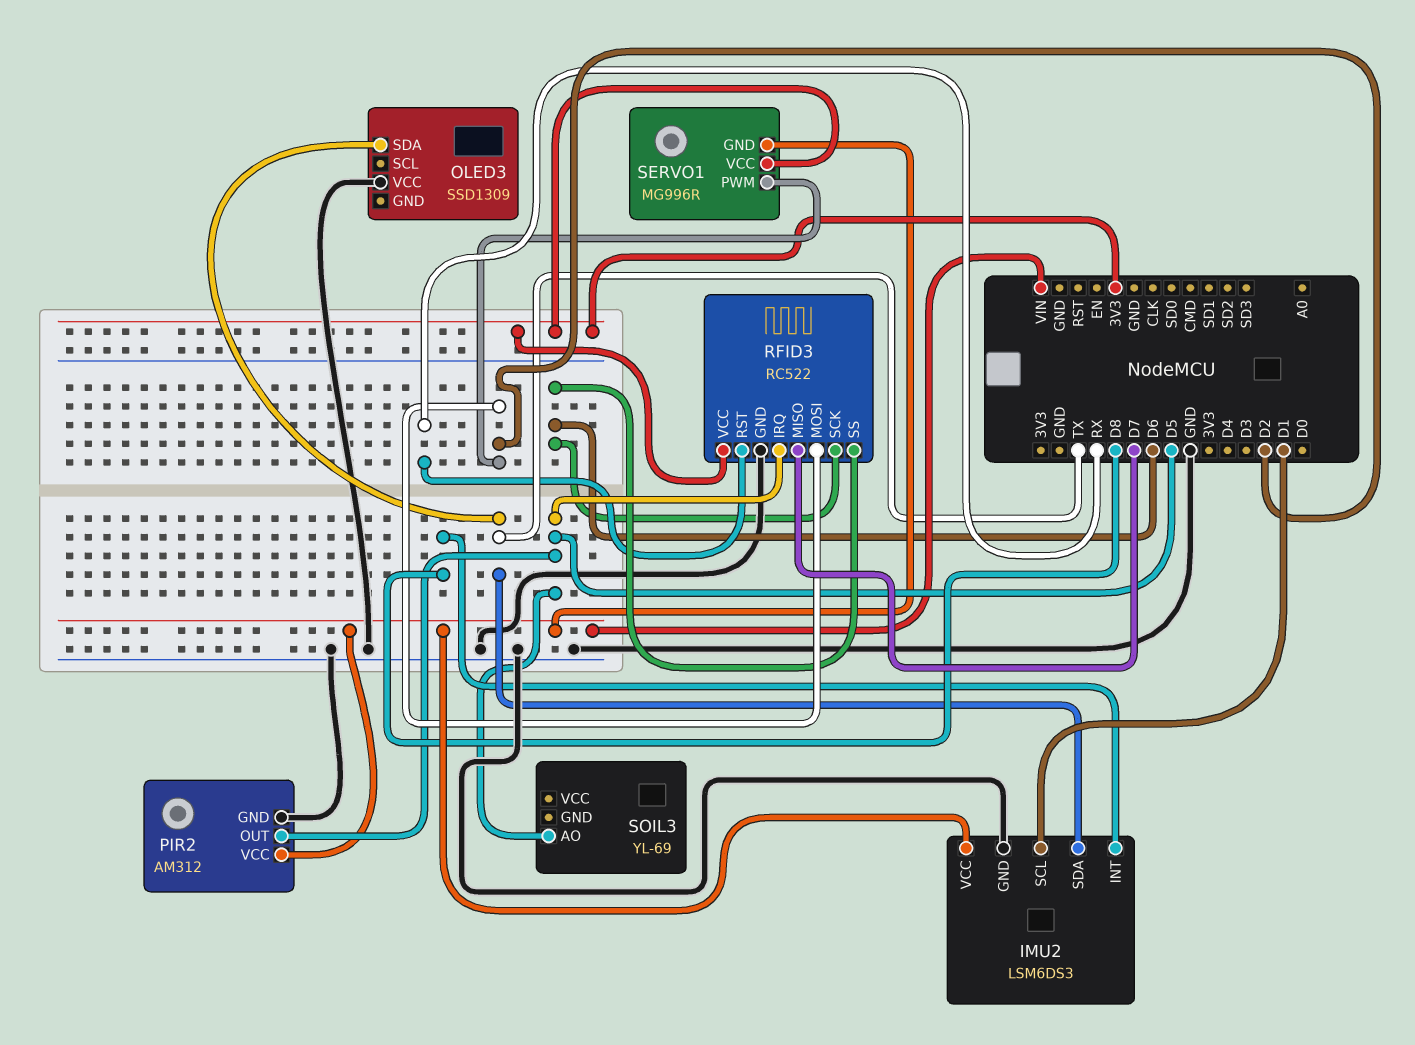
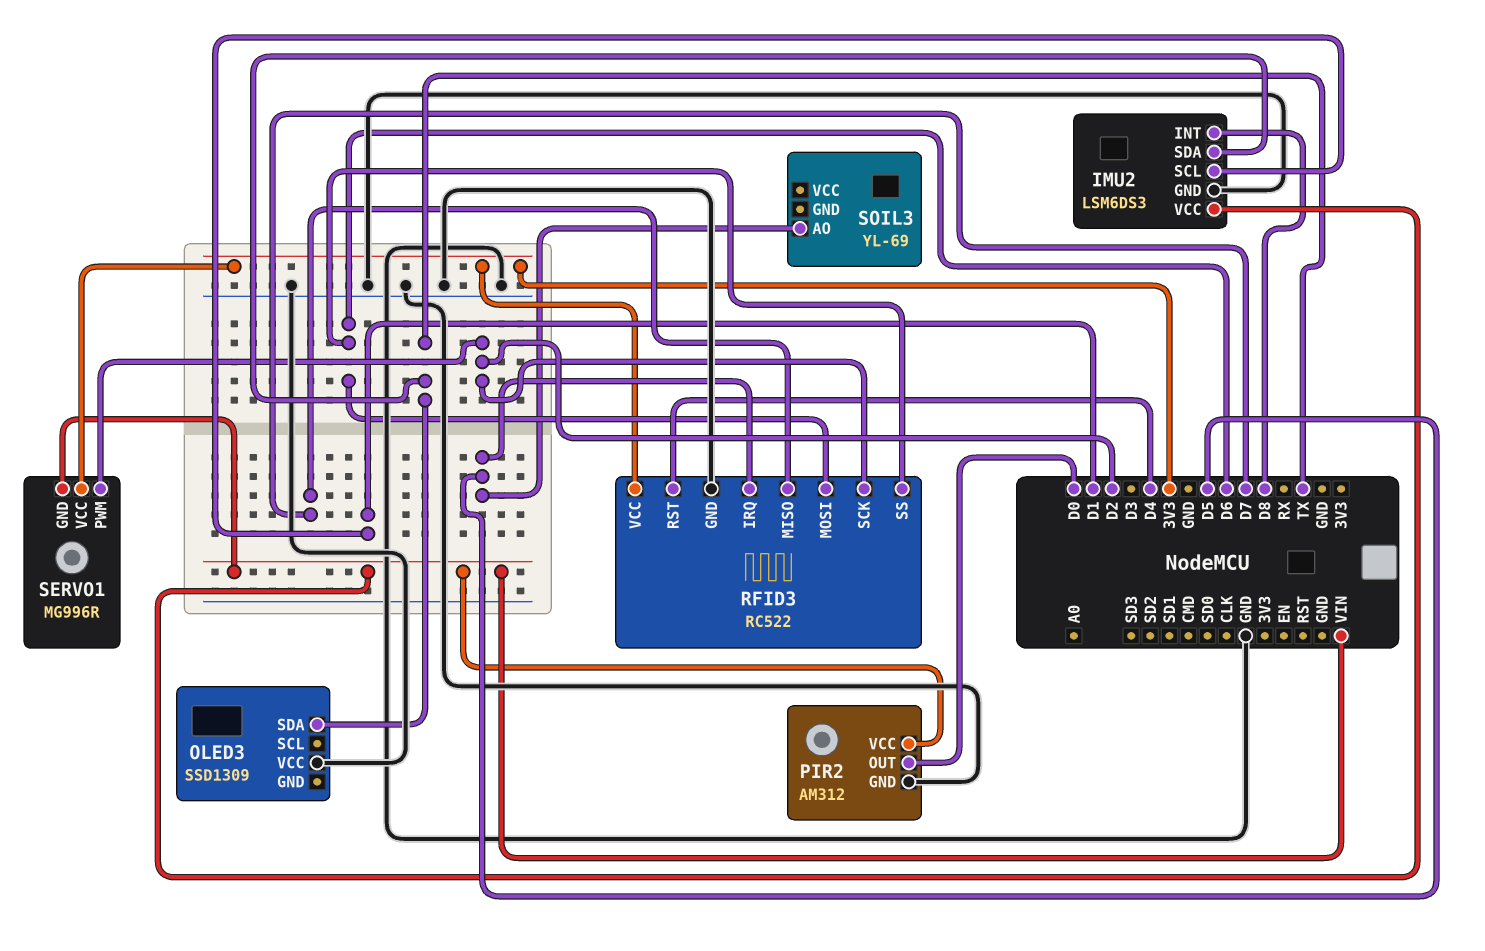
PIR2 pin OUT: D5 -> D0
RFID3 pin MOSI: D2 -> D6
RFID3 pin RST: RX -> D4
RFID3 pin SCK: D6 -> D2

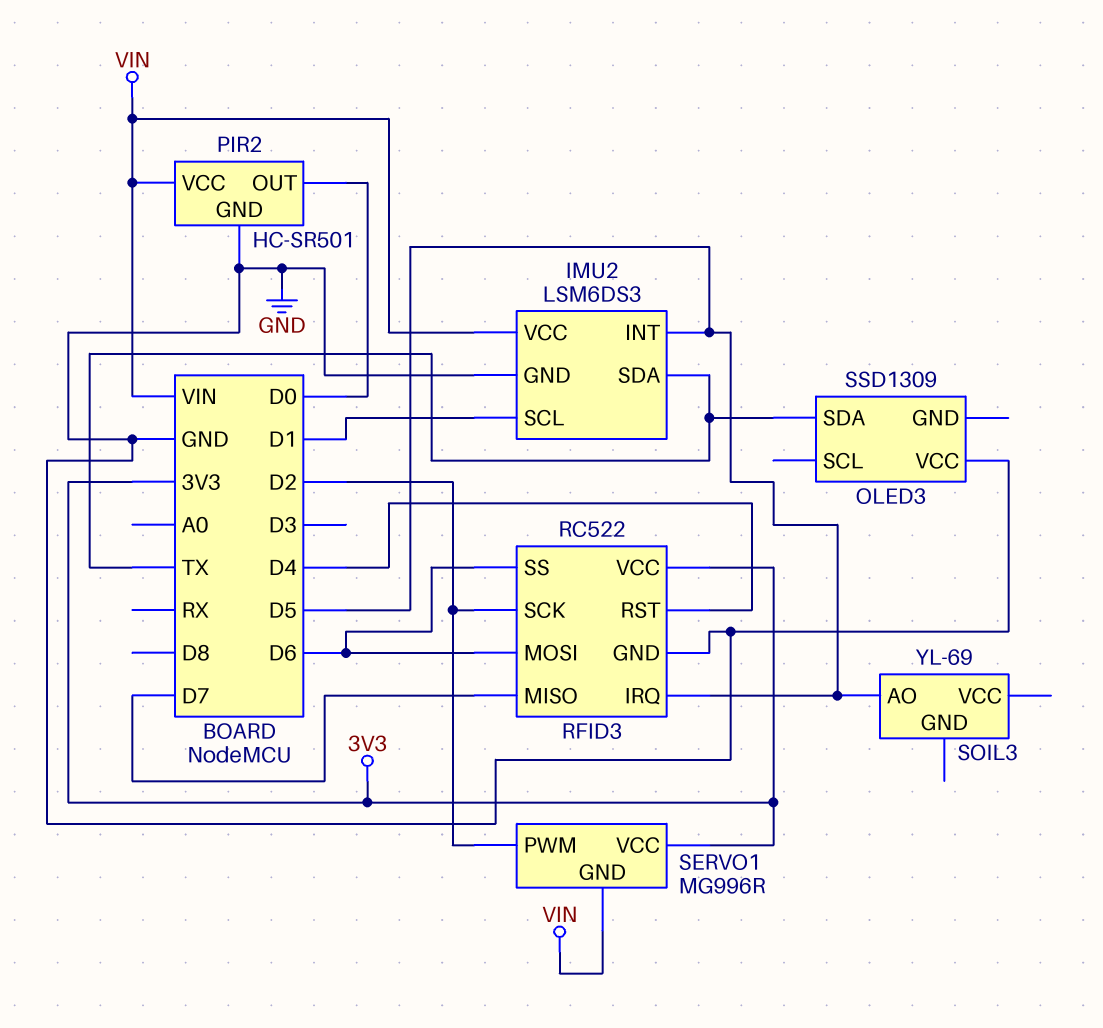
IMU2 pin INT: D8 -> D5
PIR2: AM312 -> HC-SR501

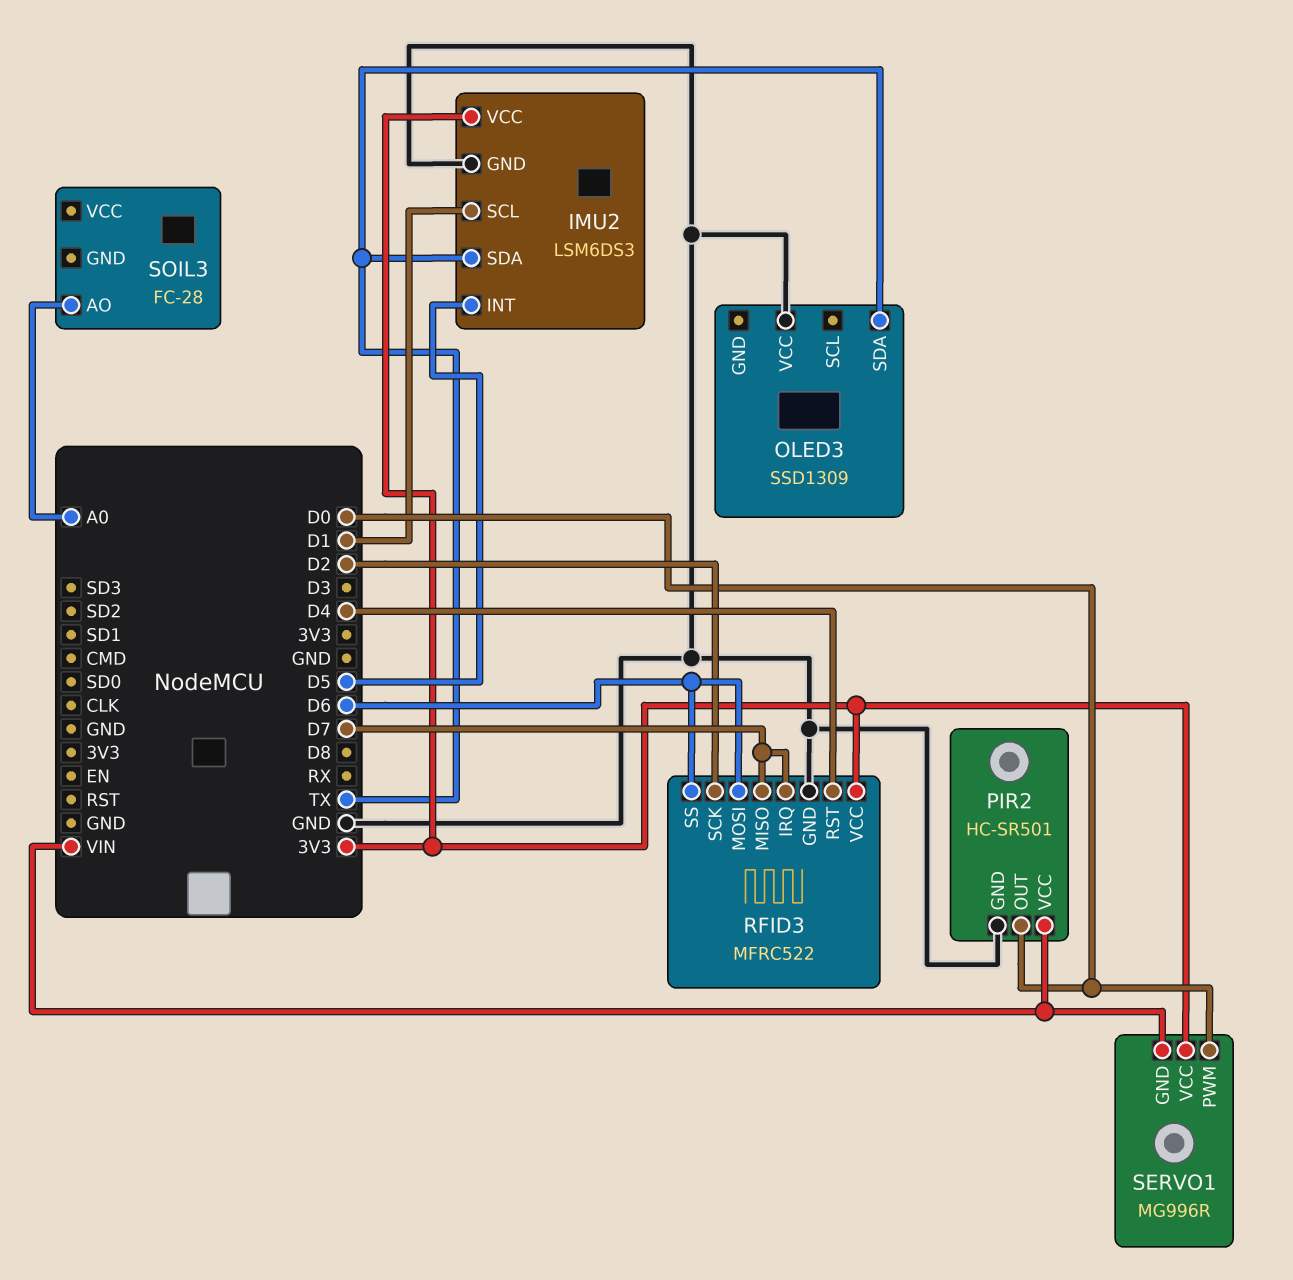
IMU2 pin VCC: VIN -> 3V3
RFID3: RC522 -> MFRC522
RFID3 pin IRQ: D5 -> D7
SERVO1 pin PWM: D2 -> D0
SOIL3: YL-69 -> FC-28
SOIL3 pin AO: D5 -> A0

